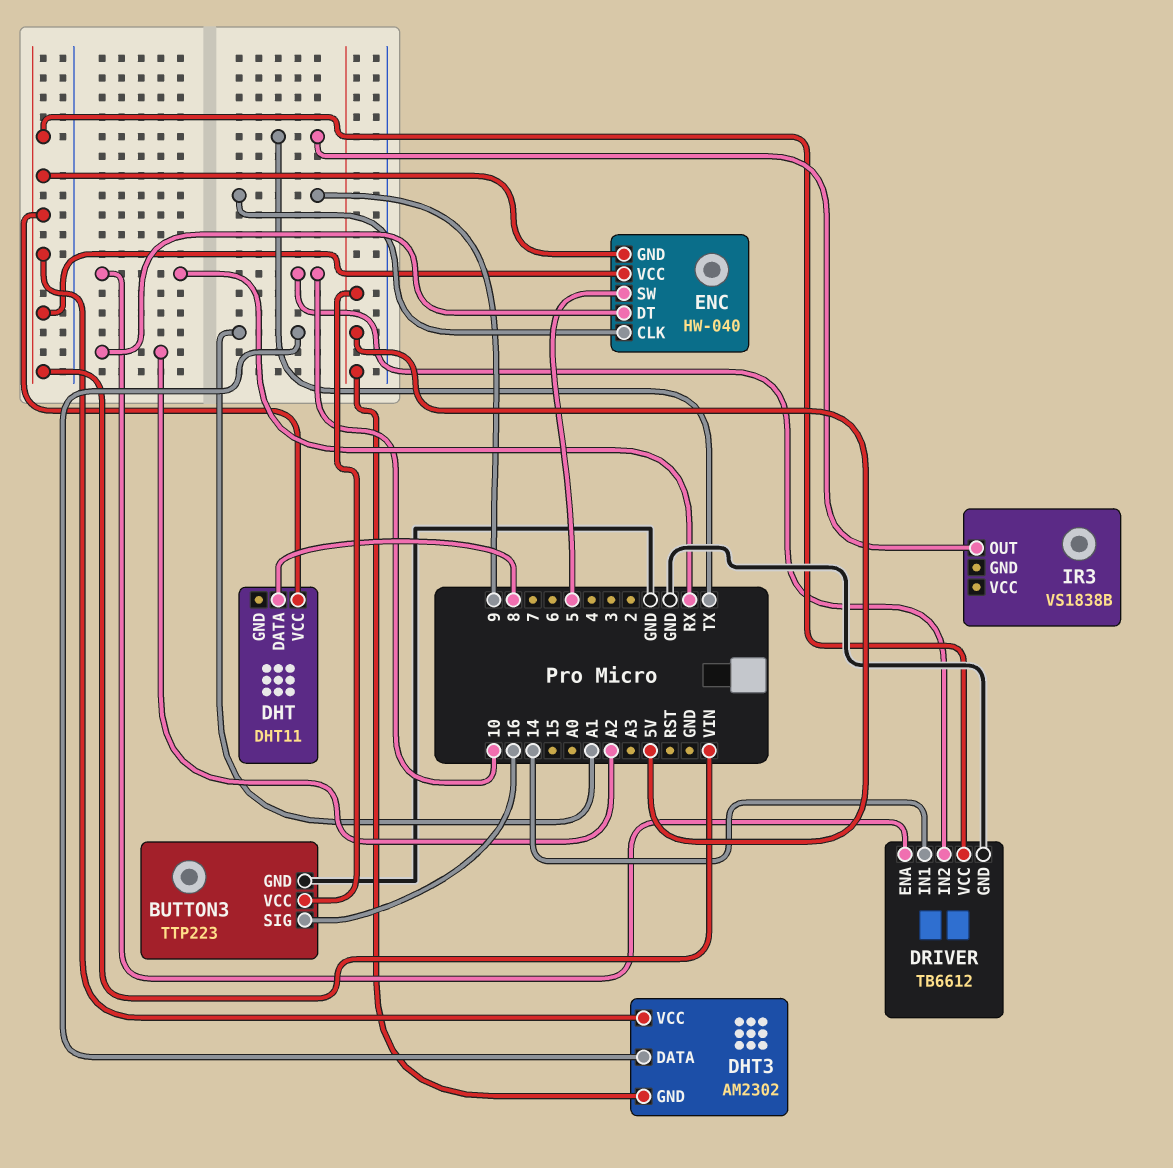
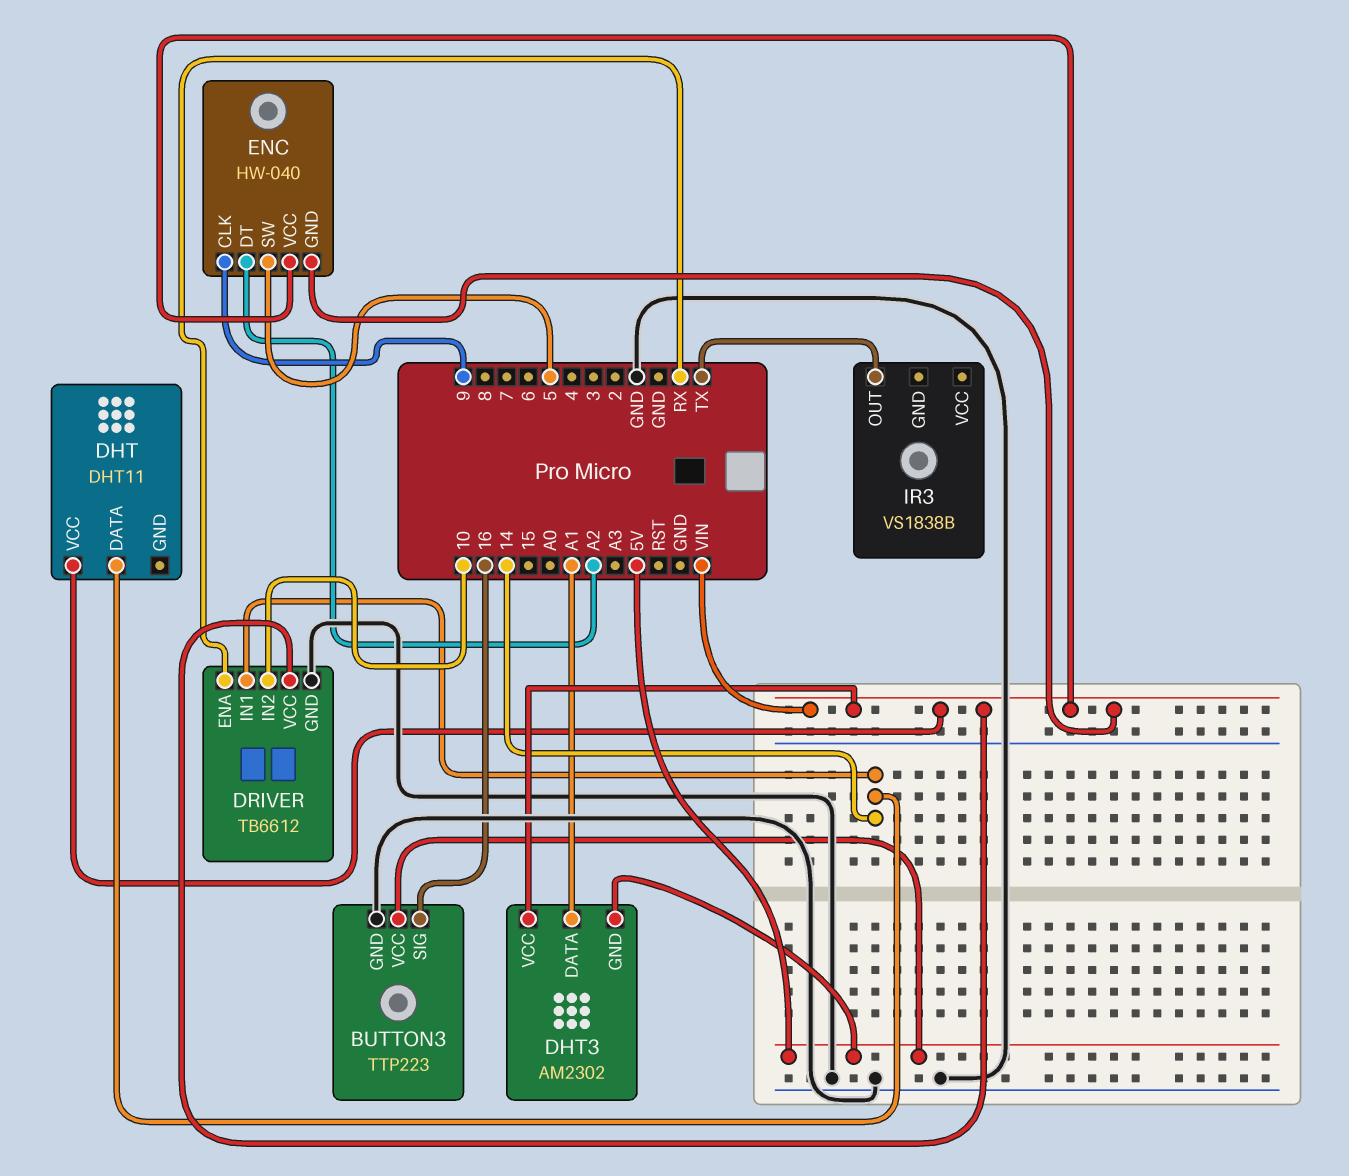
DHT pin DATA: 8 -> 14

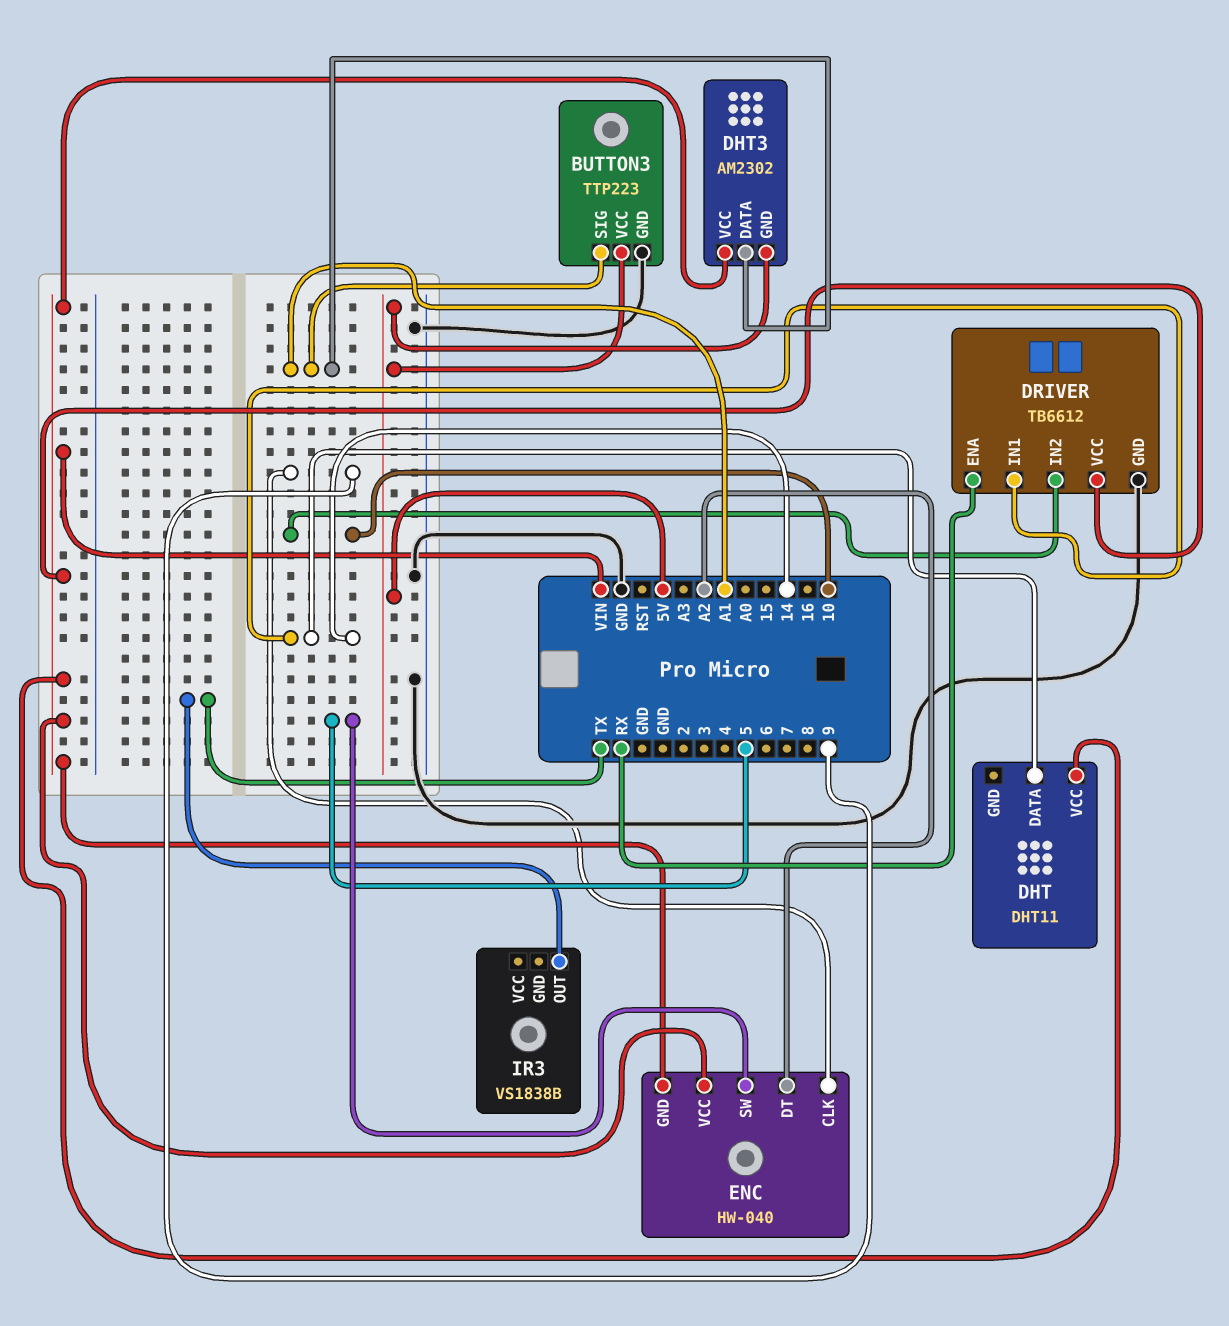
BUTTON3 pin SIG: 16 -> A1

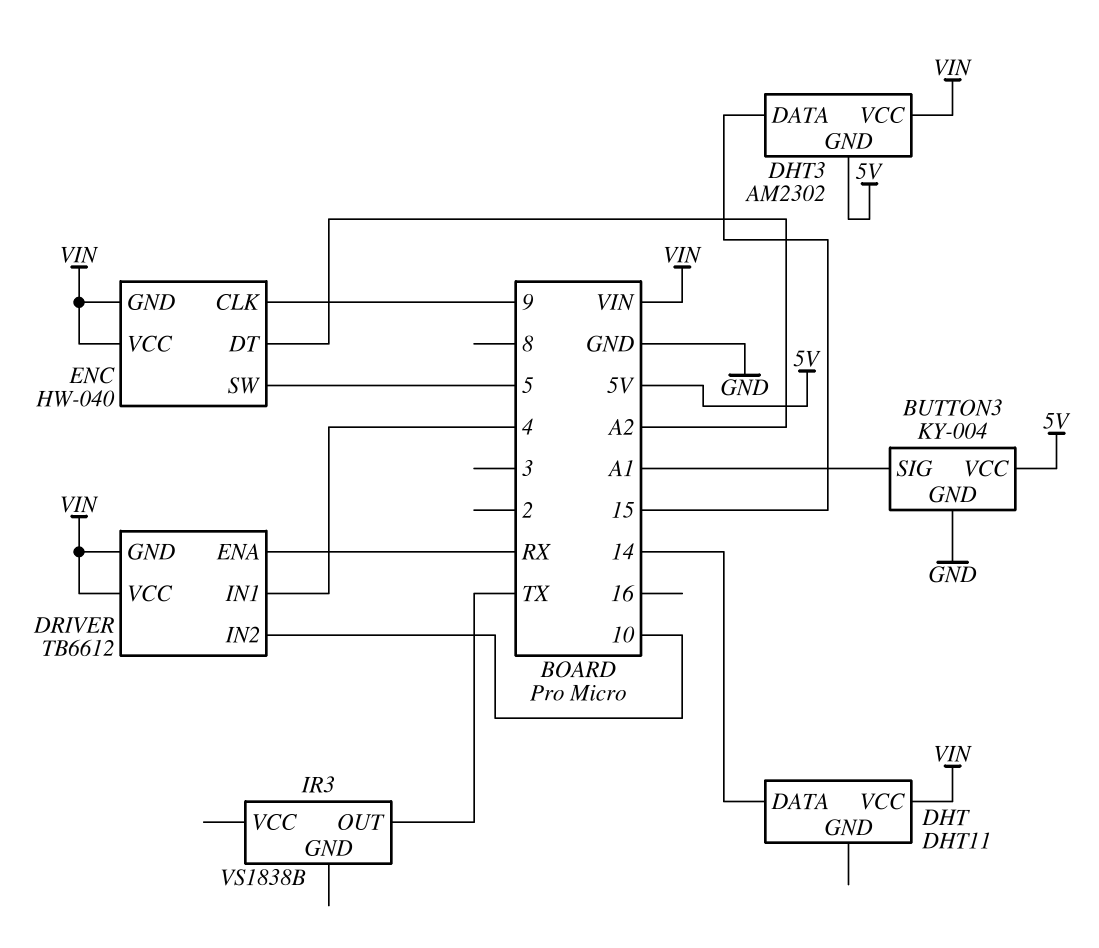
BUTTON3: TTP223 -> KY-004
DHT3 pin DATA: A1 -> 15
DRIVER pin GND: GND -> VIN
DRIVER pin IN1: 14 -> 4

